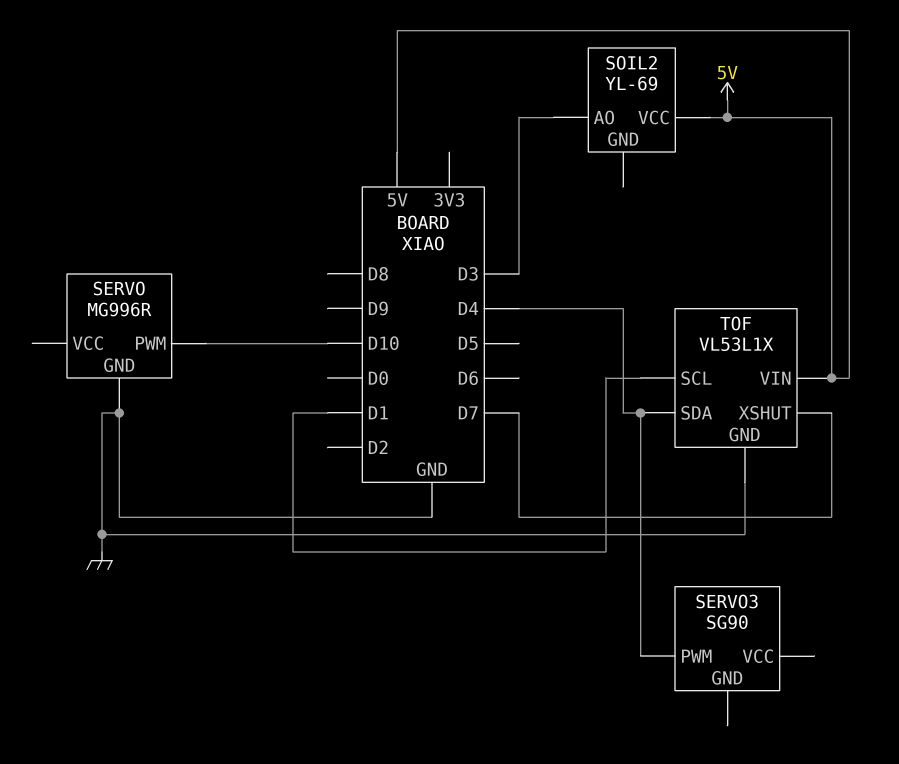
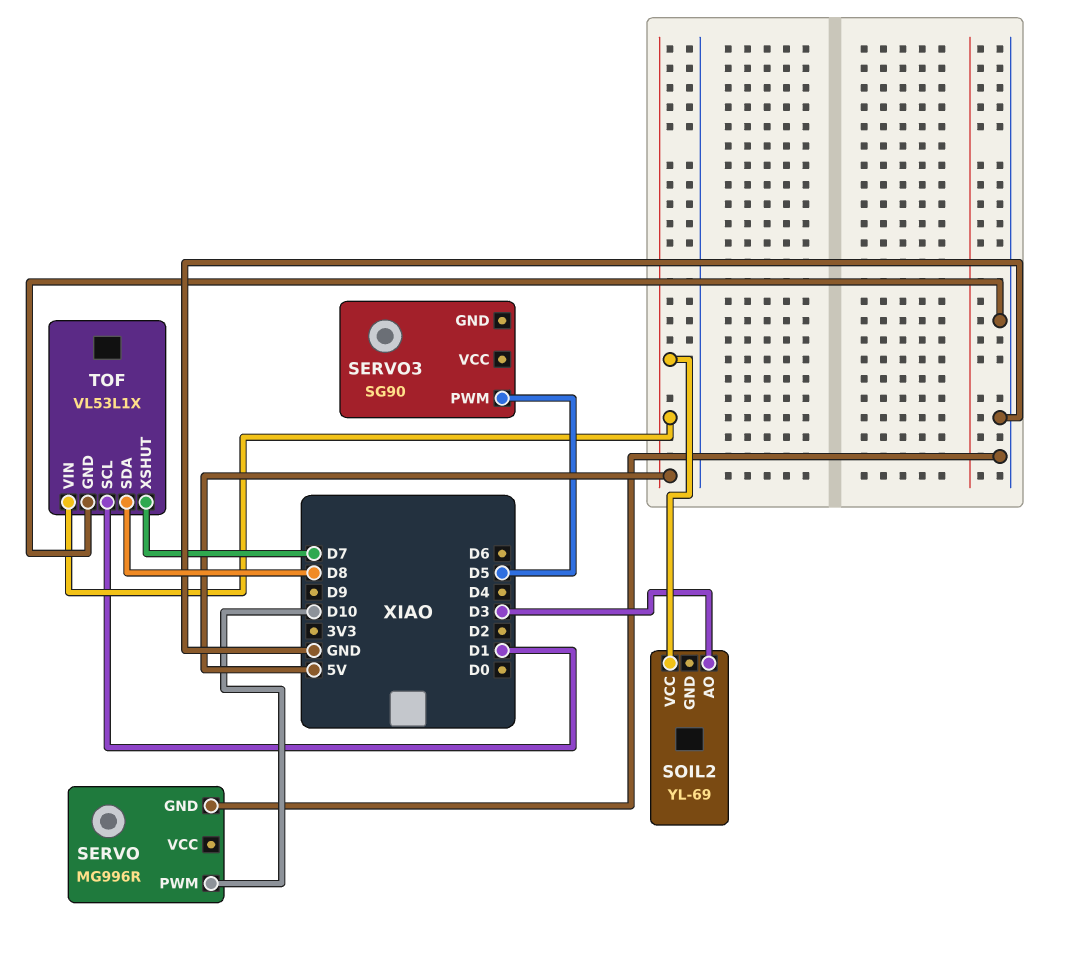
SERVO3 pin PWM: D4 -> D5
TOF pin SDA: D4 -> D8

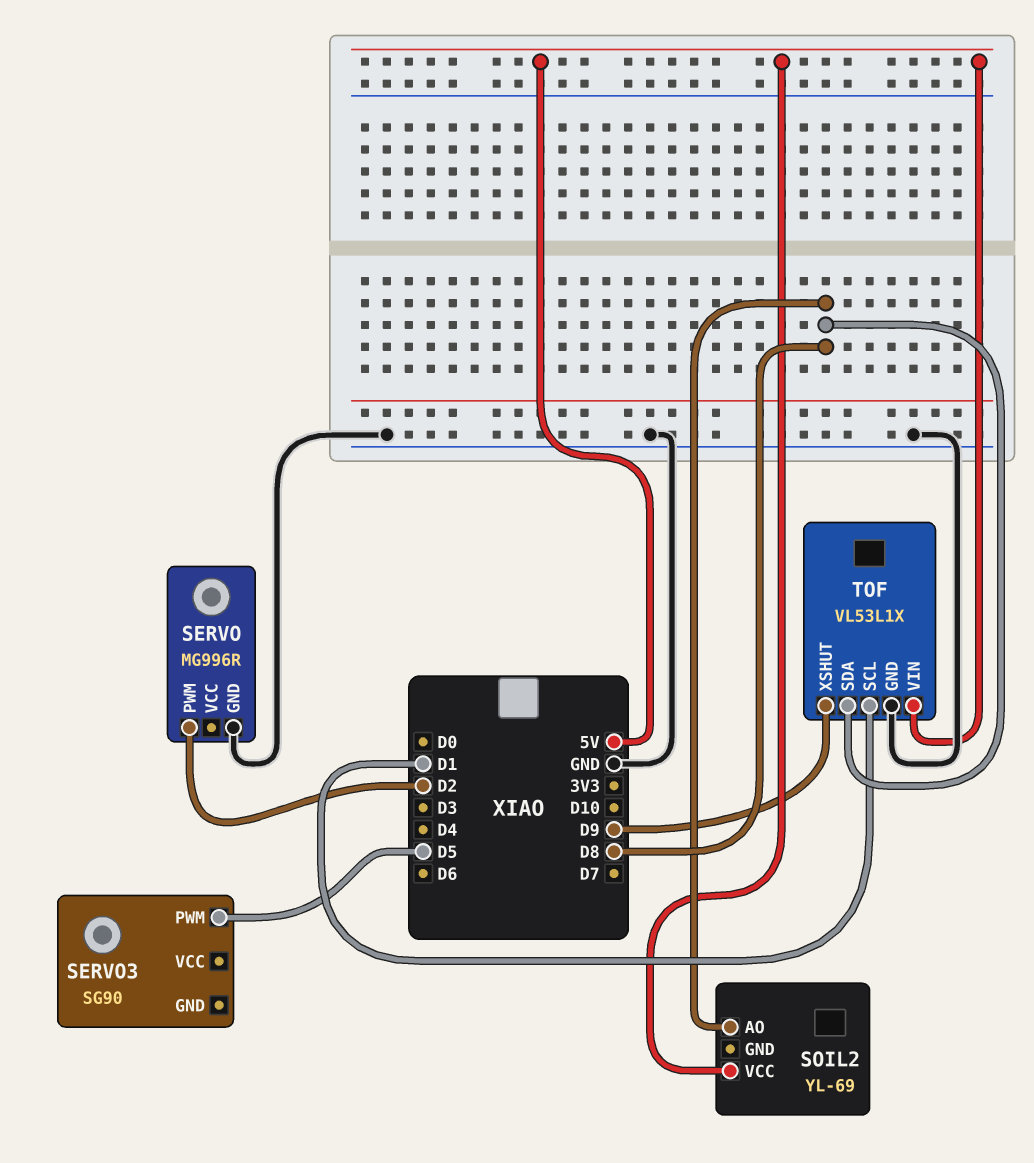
SERVO pin PWM: D10 -> D2
SOIL2 pin AO: D3 -> D8
TOF pin XSHUT: D7 -> D9

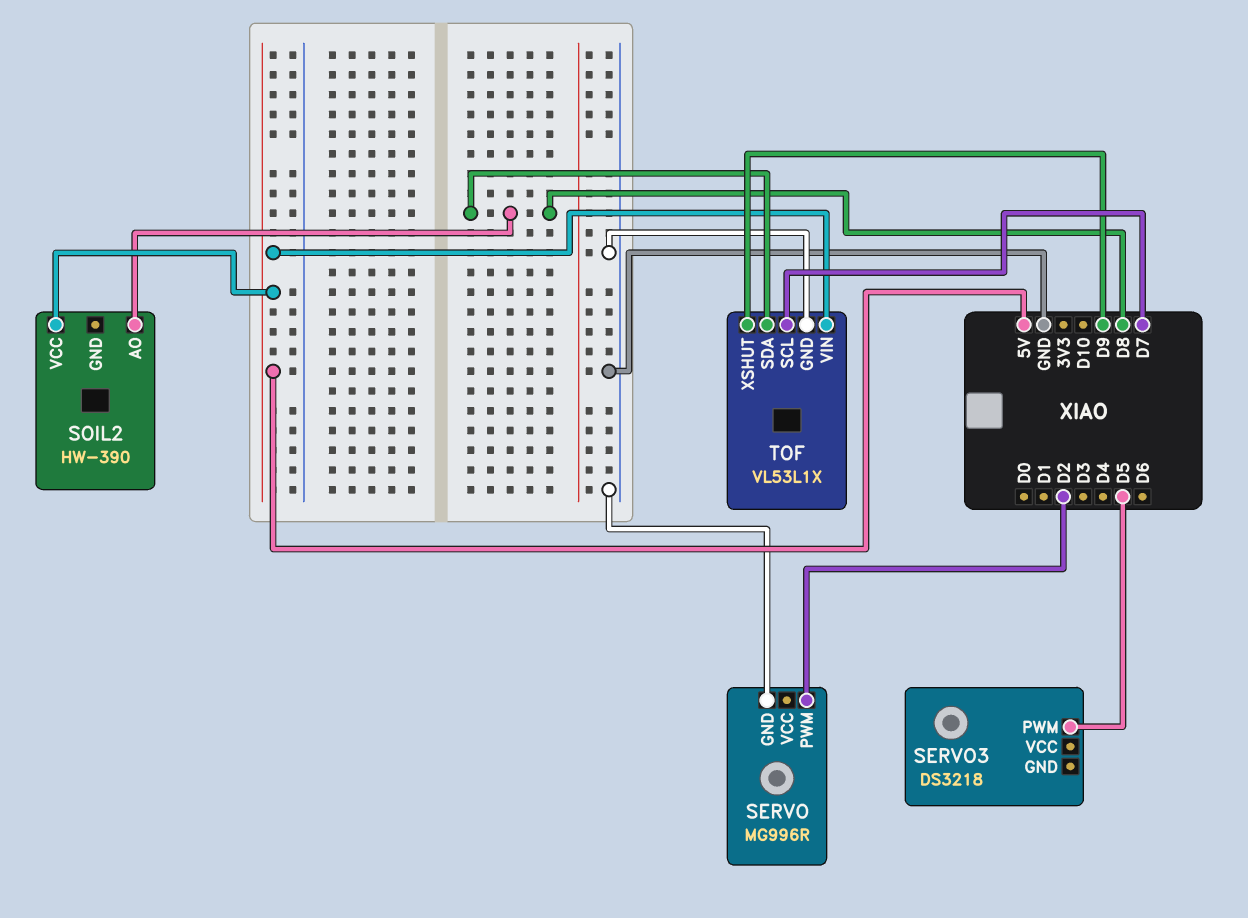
SERVO3: SG90 -> DS3218
SOIL2: YL-69 -> HW-390
TOF pin SCL: D1 -> D7

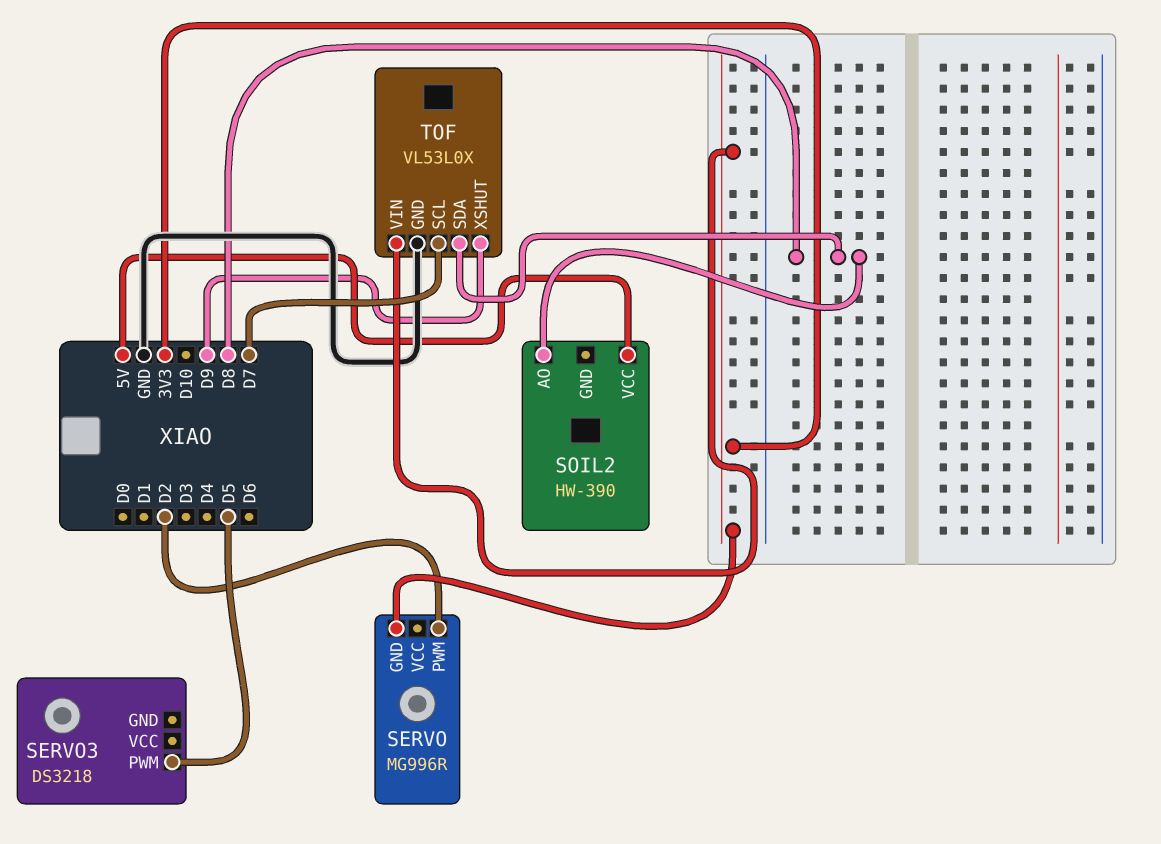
SERVO pin GND: GND -> 3V3
TOF: VL53L1X -> VL53L0X
TOF pin VIN: 5V -> 3V3

